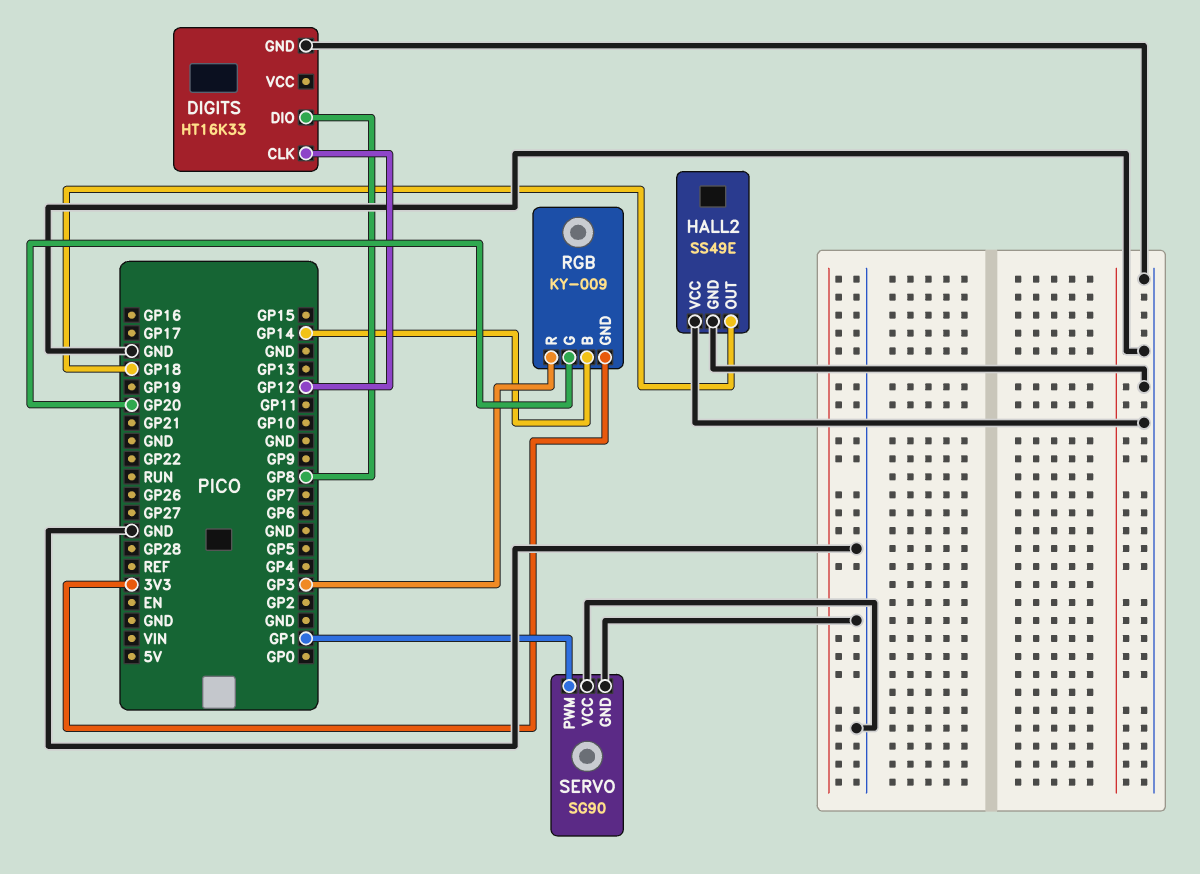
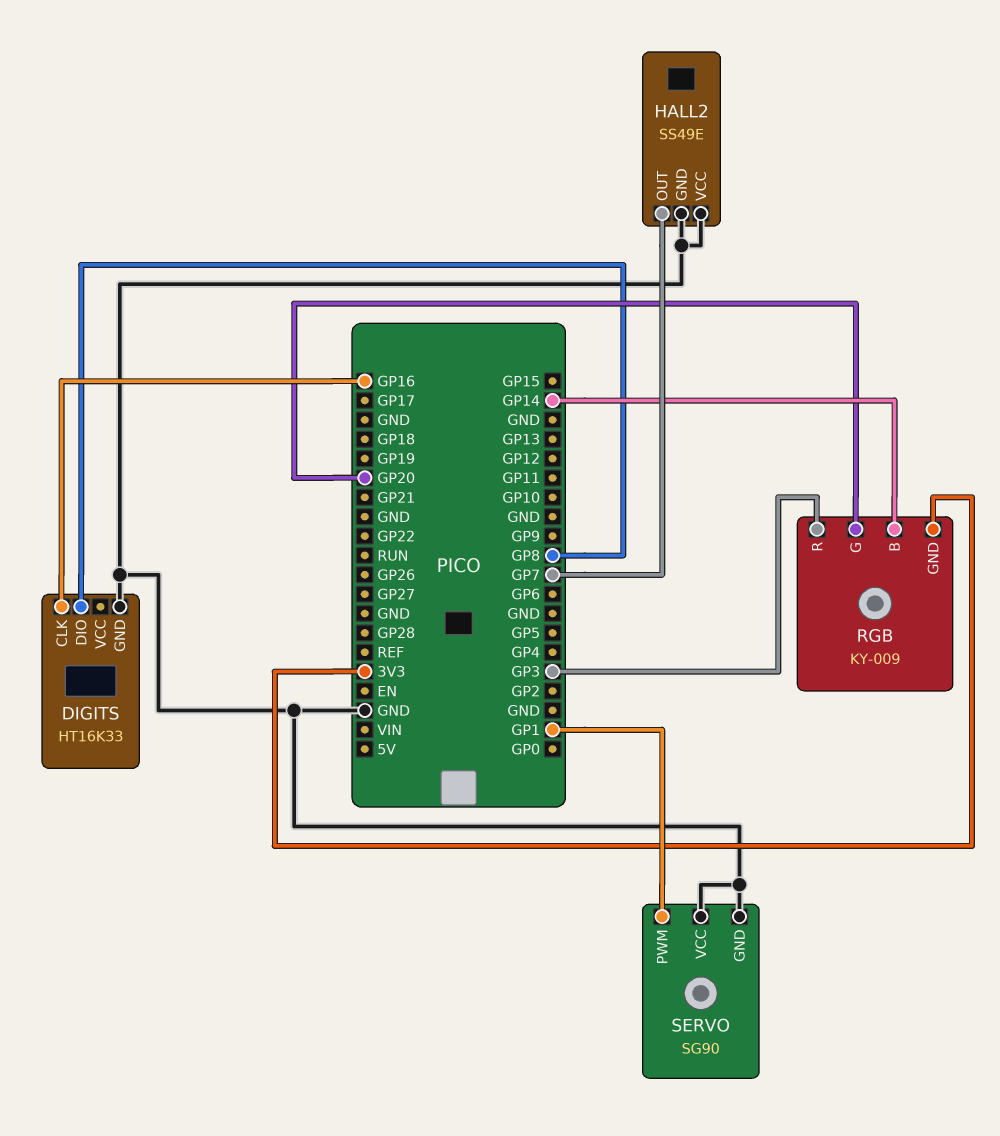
DIGITS pin CLK: GP12 -> GP16
HALL2 pin OUT: GP18 -> GP7

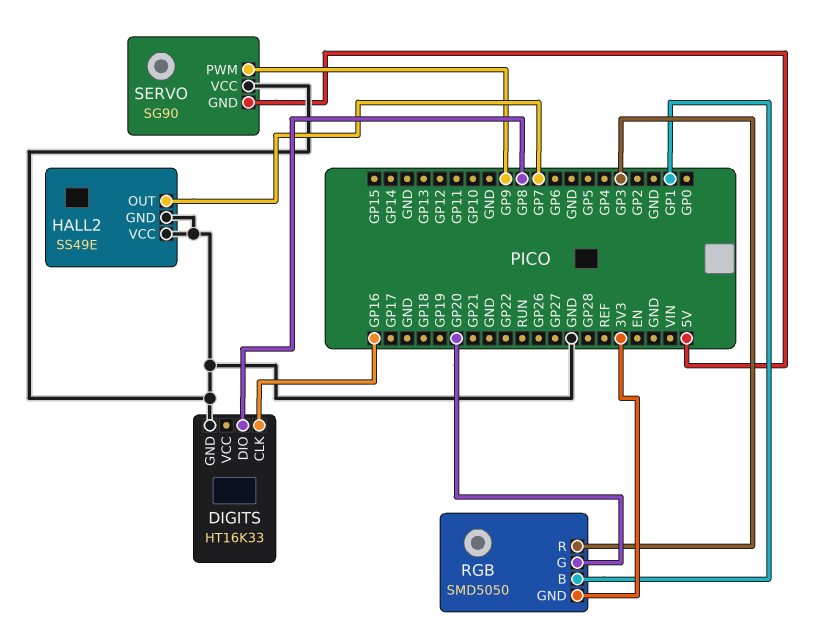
RGB: KY-009 -> SMD5050
RGB pin B: GP14 -> GP1
SERVO pin GND: GND -> 5V
SERVO pin PWM: GP1 -> GP9

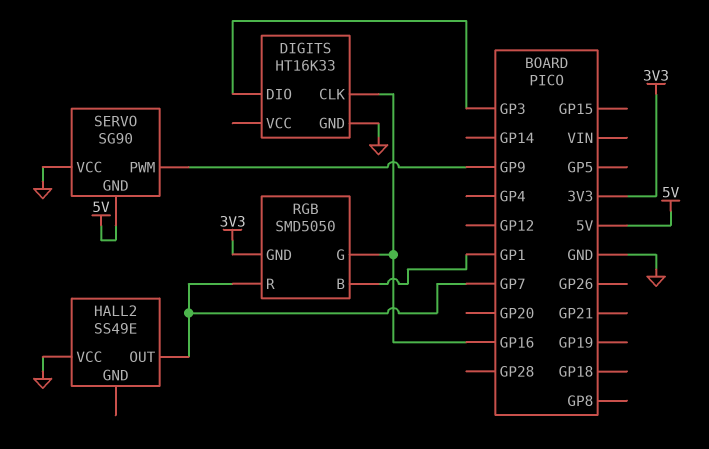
DIGITS pin DIO: GP8 -> GP3
HALL2 pin GND: GND -> none
RGB pin G: GP20 -> GP16
RGB pin R: GP3 -> GP7

